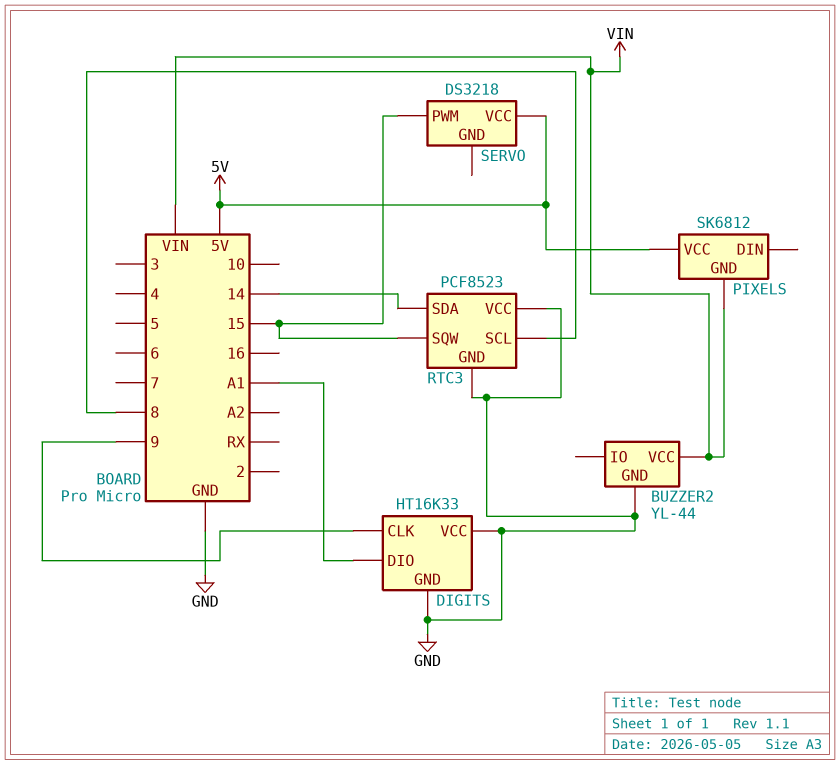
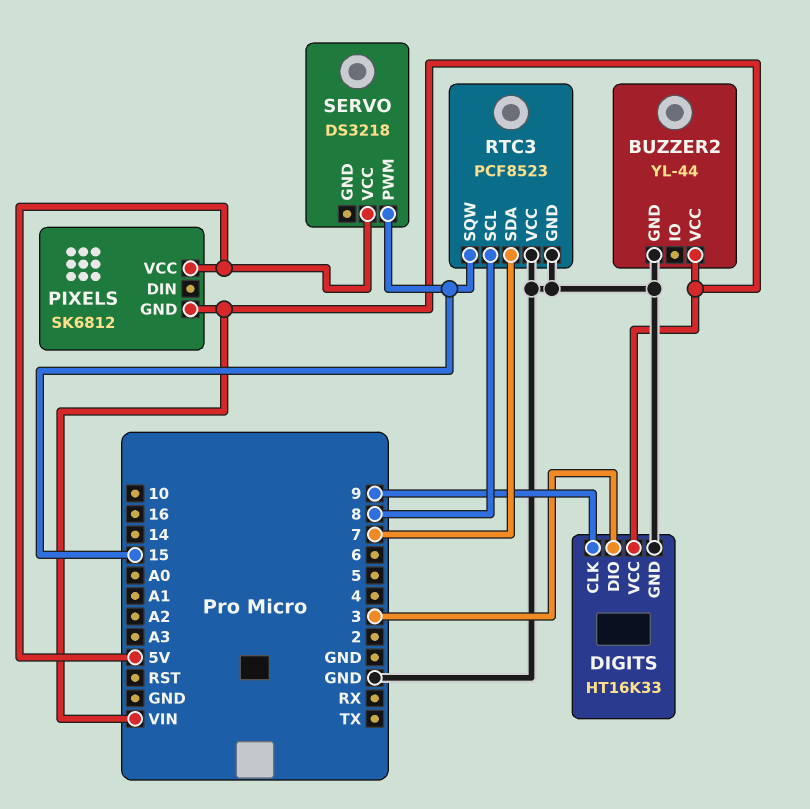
DIGITS pin DIO: A1 -> 3
DIGITS pin VCC: GND -> VIN
RTC3 pin SDA: 14 -> 7

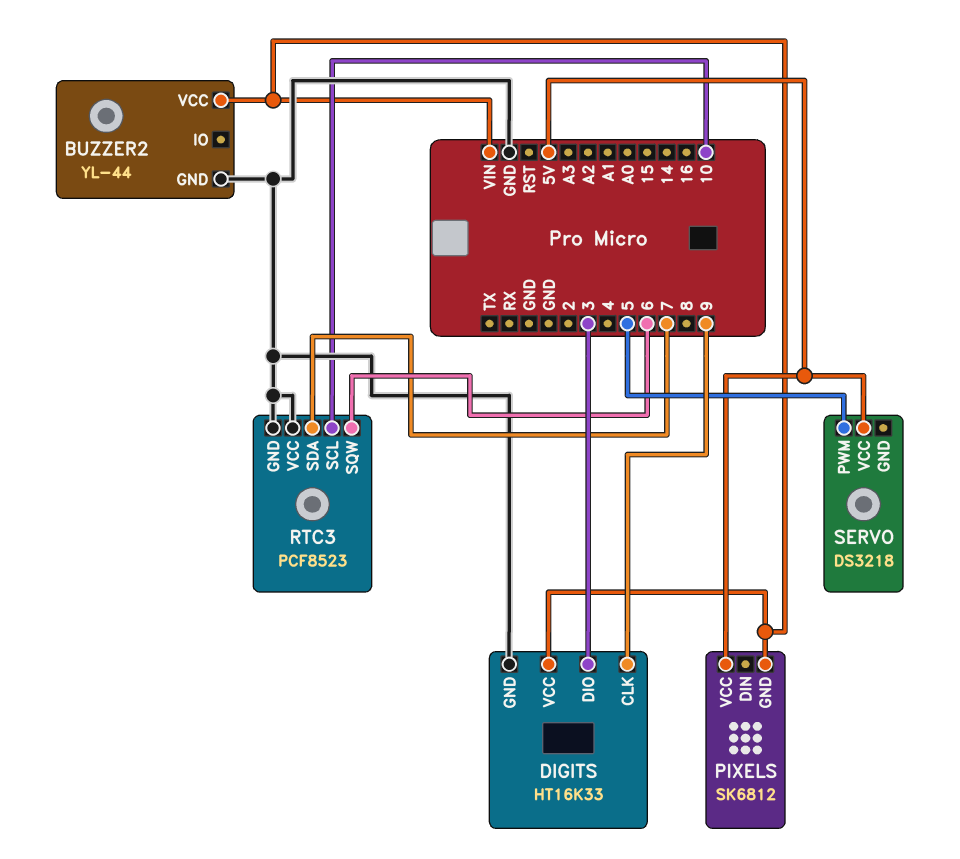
RTC3 pin SCL: 8 -> 10
RTC3 pin SQW: 15 -> 6
SERVO pin PWM: 15 -> 5

